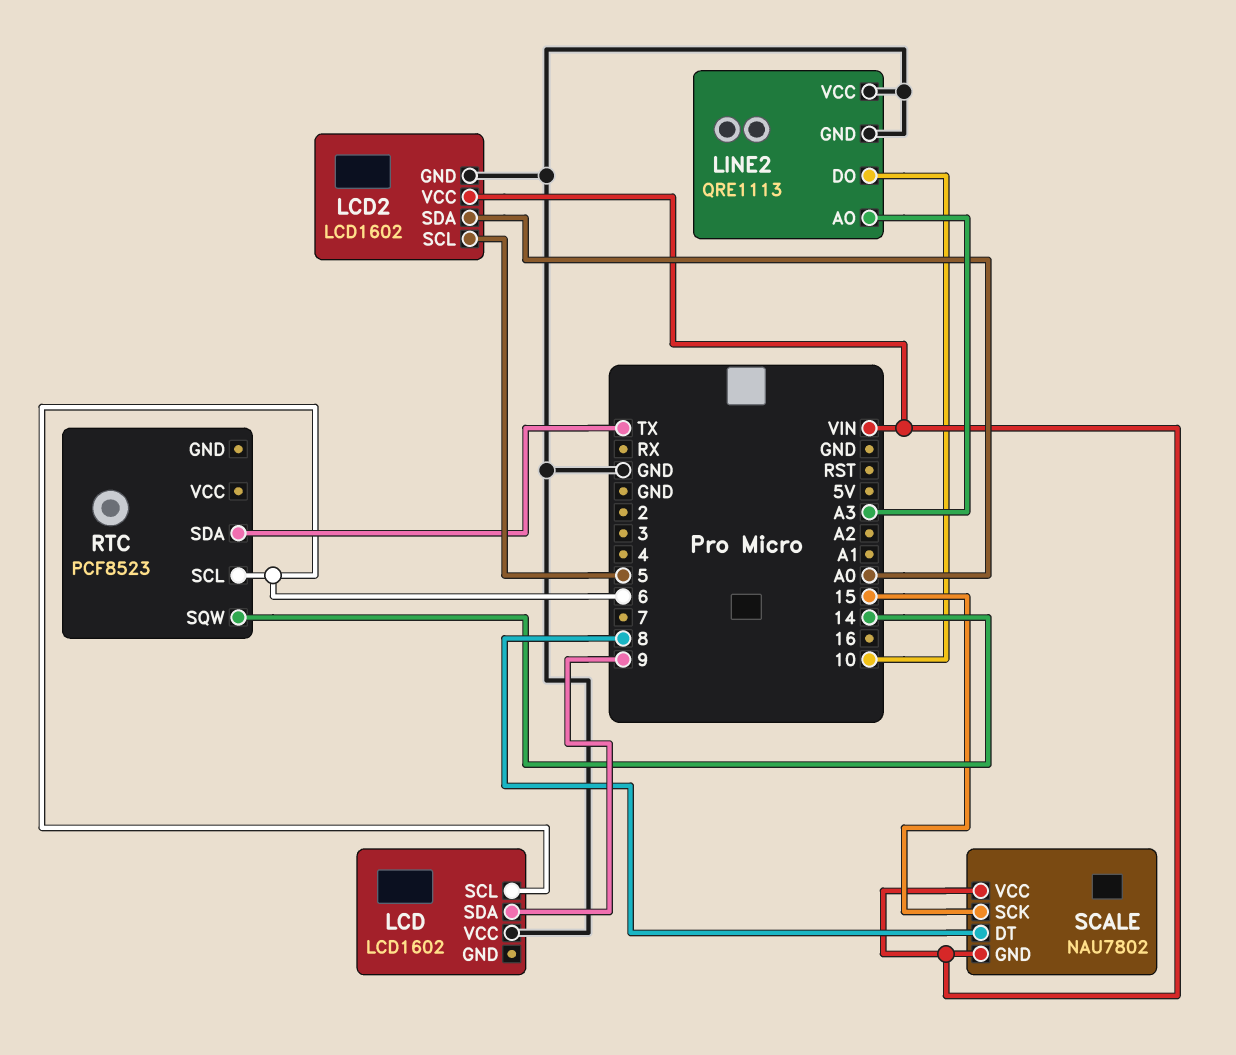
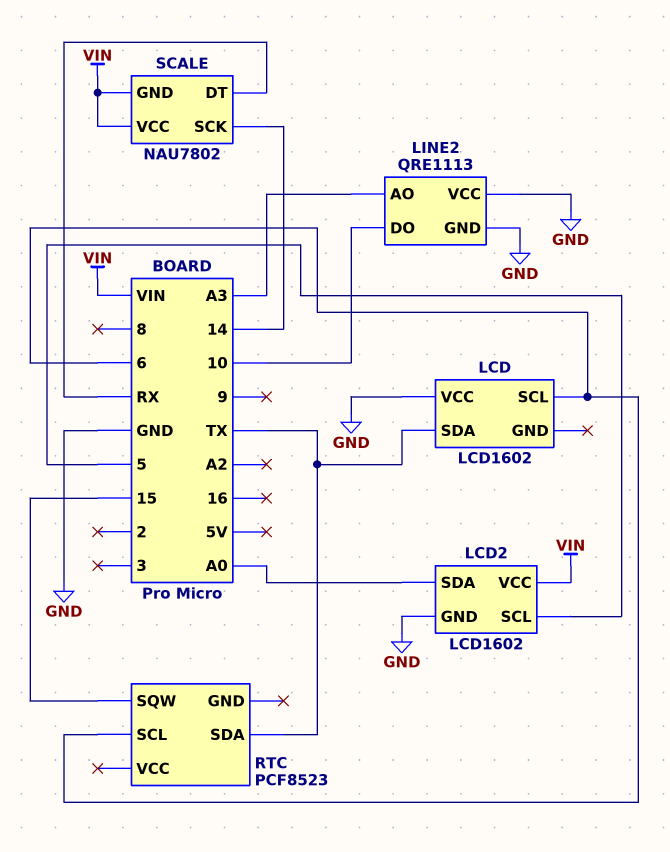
LCD pin SDA: 9 -> TX
RTC pin SQW: 14 -> 15
SCALE pin DT: 8 -> RX
SCALE pin SCK: 15 -> 14

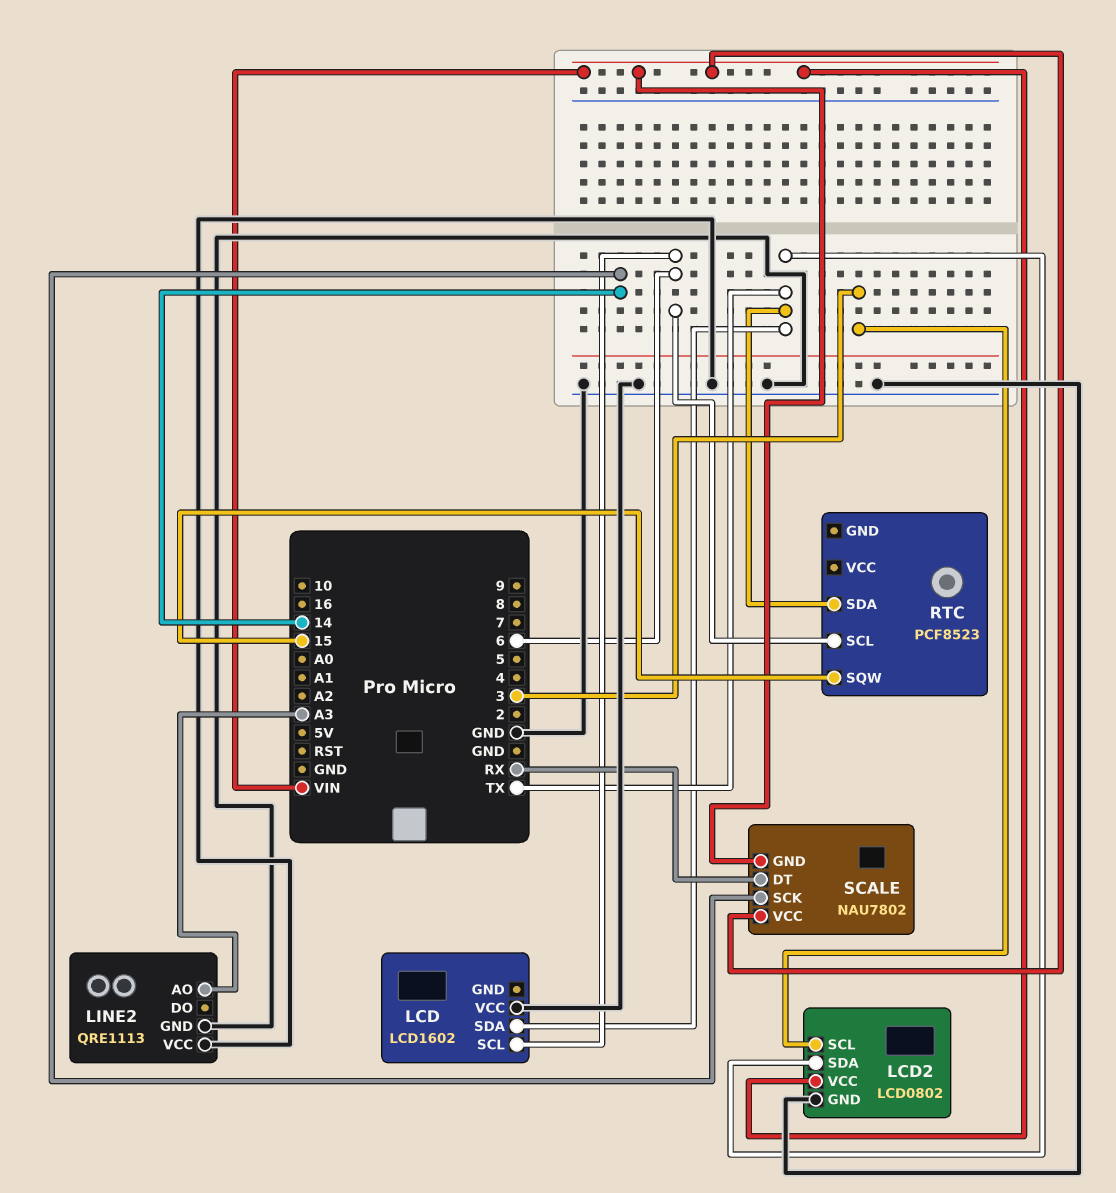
LCD2: LCD1602 -> LCD0802
LCD2 pin SCL: 5 -> 3
LCD2 pin SDA: A0 -> TX
LINE2 pin DO: 10 -> none

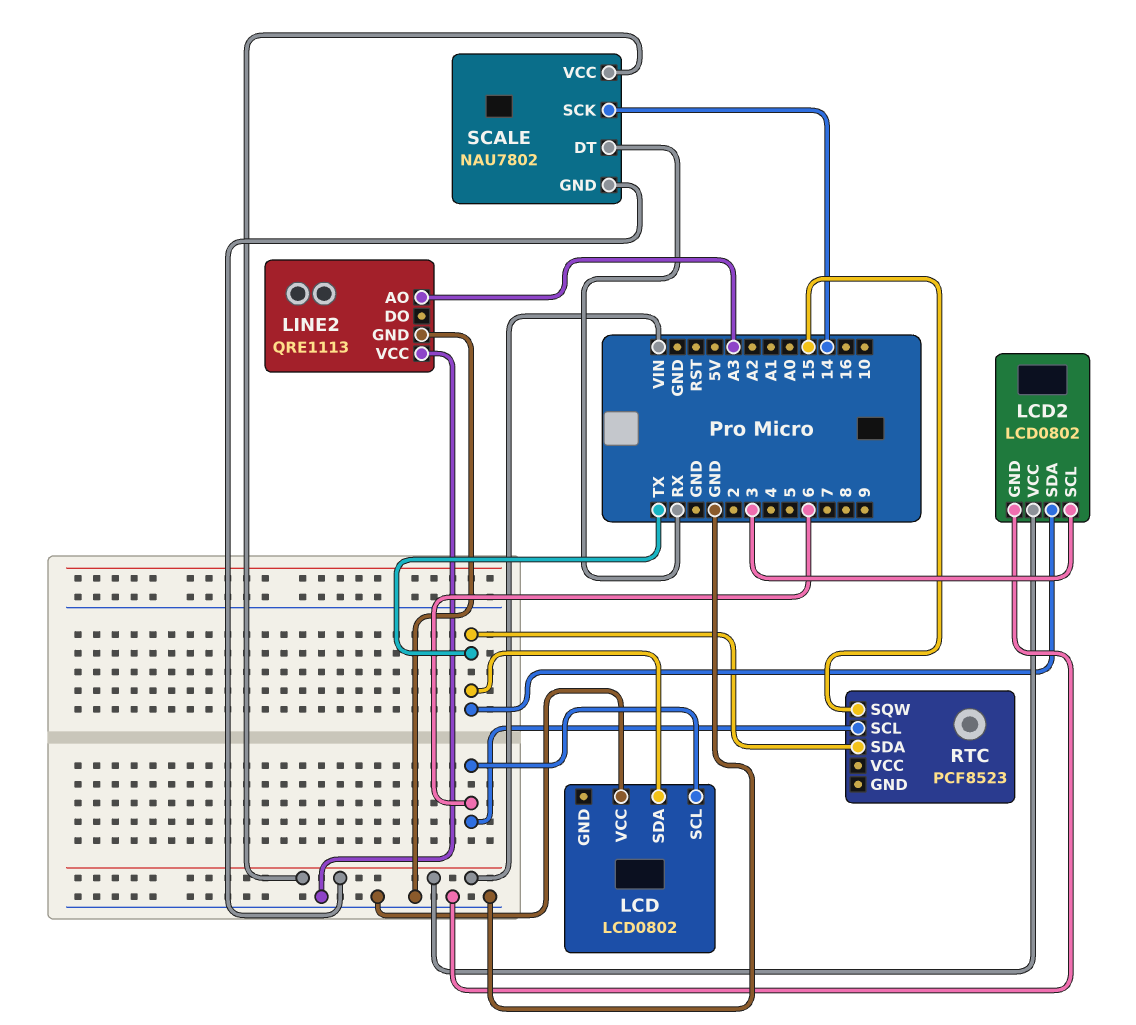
LCD: LCD1602 -> LCD0802

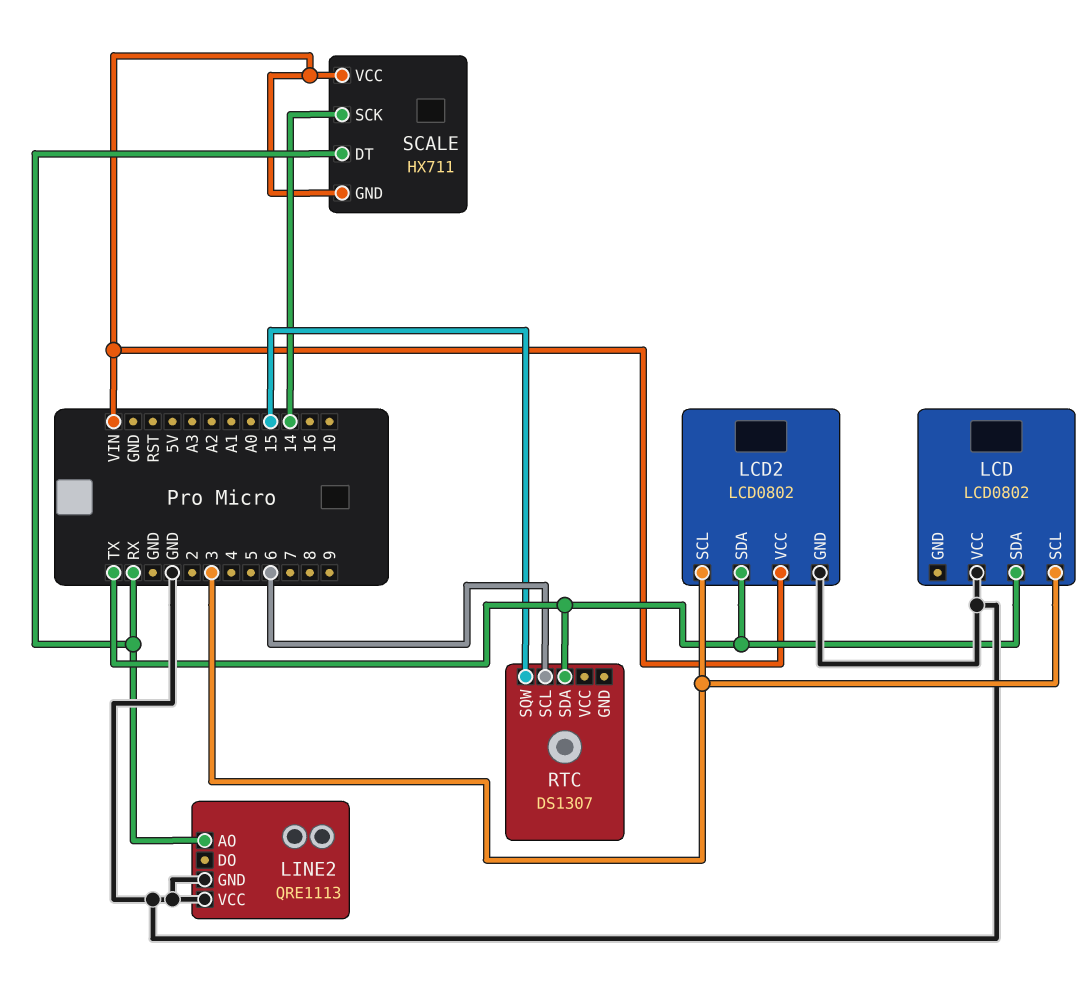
LCD pin SCL: 6 -> 3
LINE2 pin AO: A3 -> RX
RTC: PCF8523 -> DS1307
SCALE: NAU7802 -> HX711

